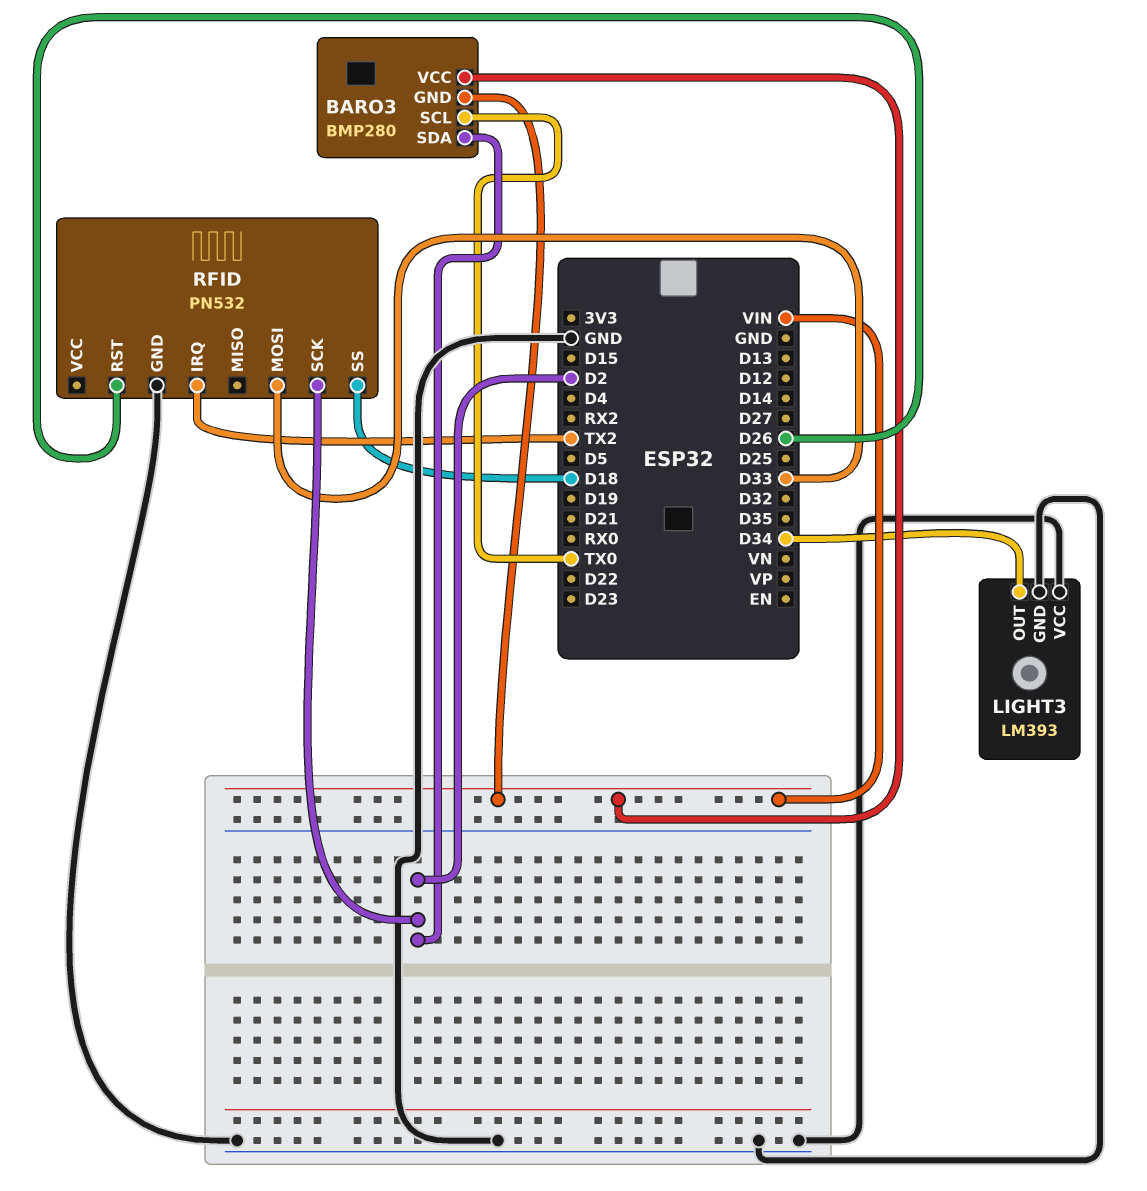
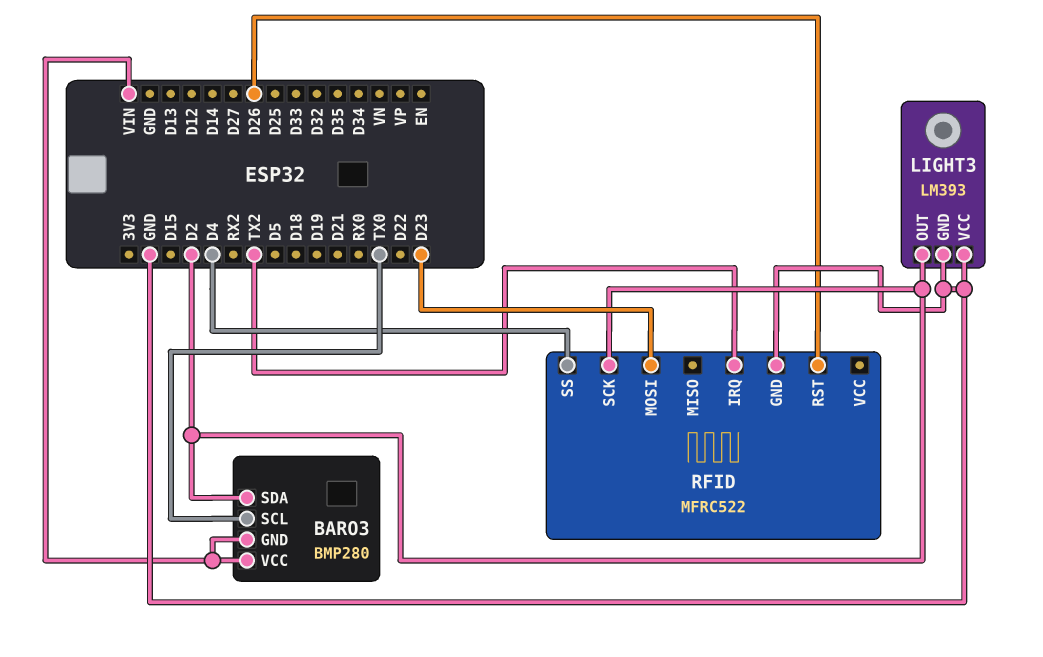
LIGHT3 pin OUT: D34 -> D2
RFID: PN532 -> MFRC522
RFID pin MOSI: D33 -> D23
RFID pin SS: D18 -> D4

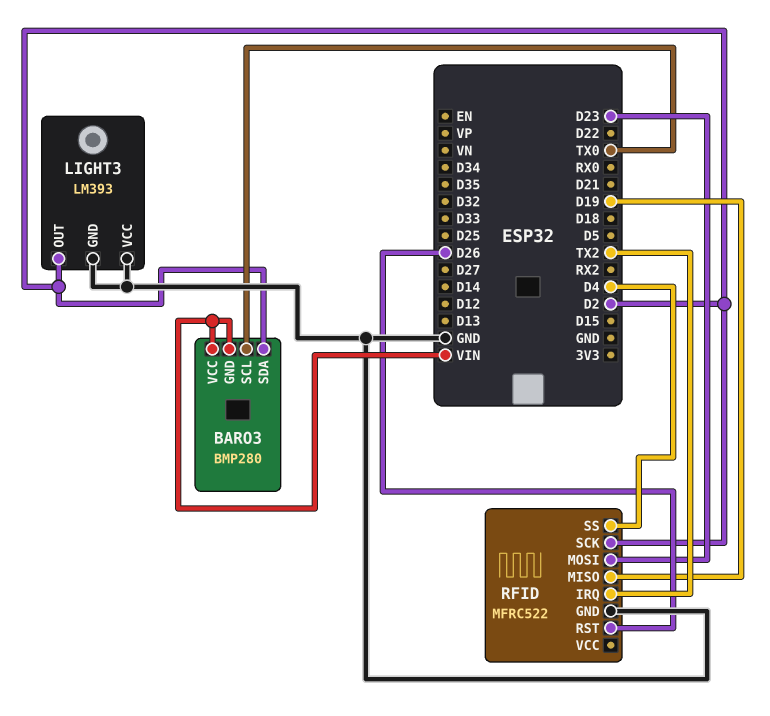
RFID pin MISO: none -> D19

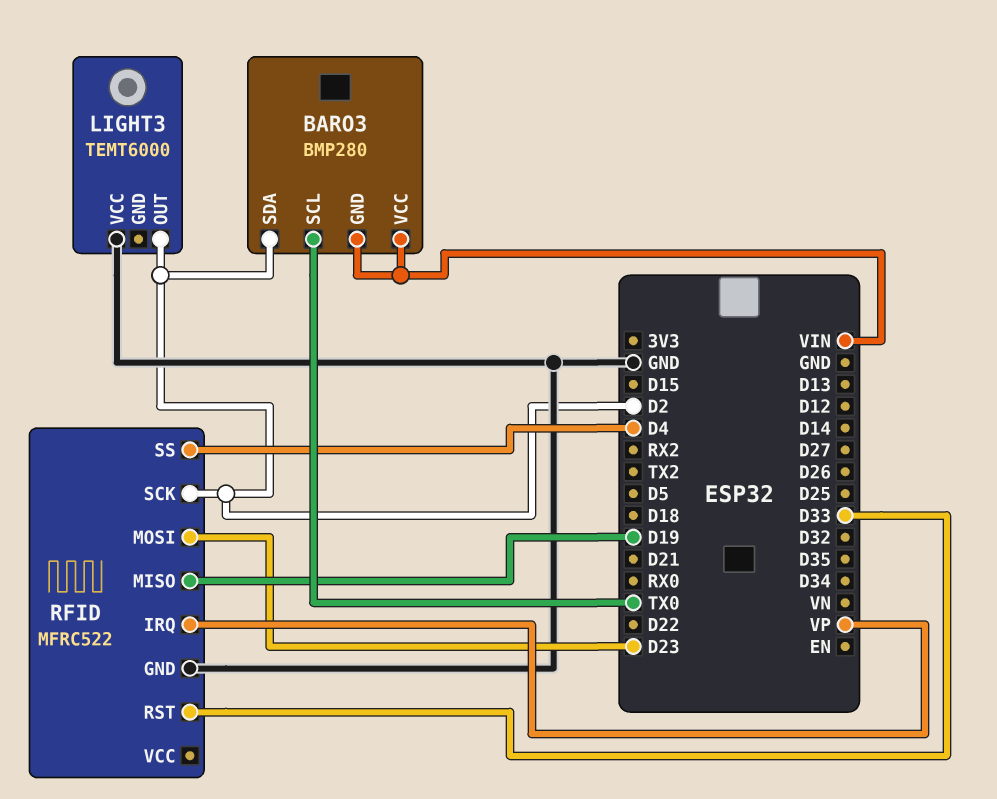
LIGHT3: LM393 -> TEMT6000
LIGHT3 pin GND: GND -> none
RFID pin IRQ: TX2 -> VP
RFID pin RST: D26 -> D33

